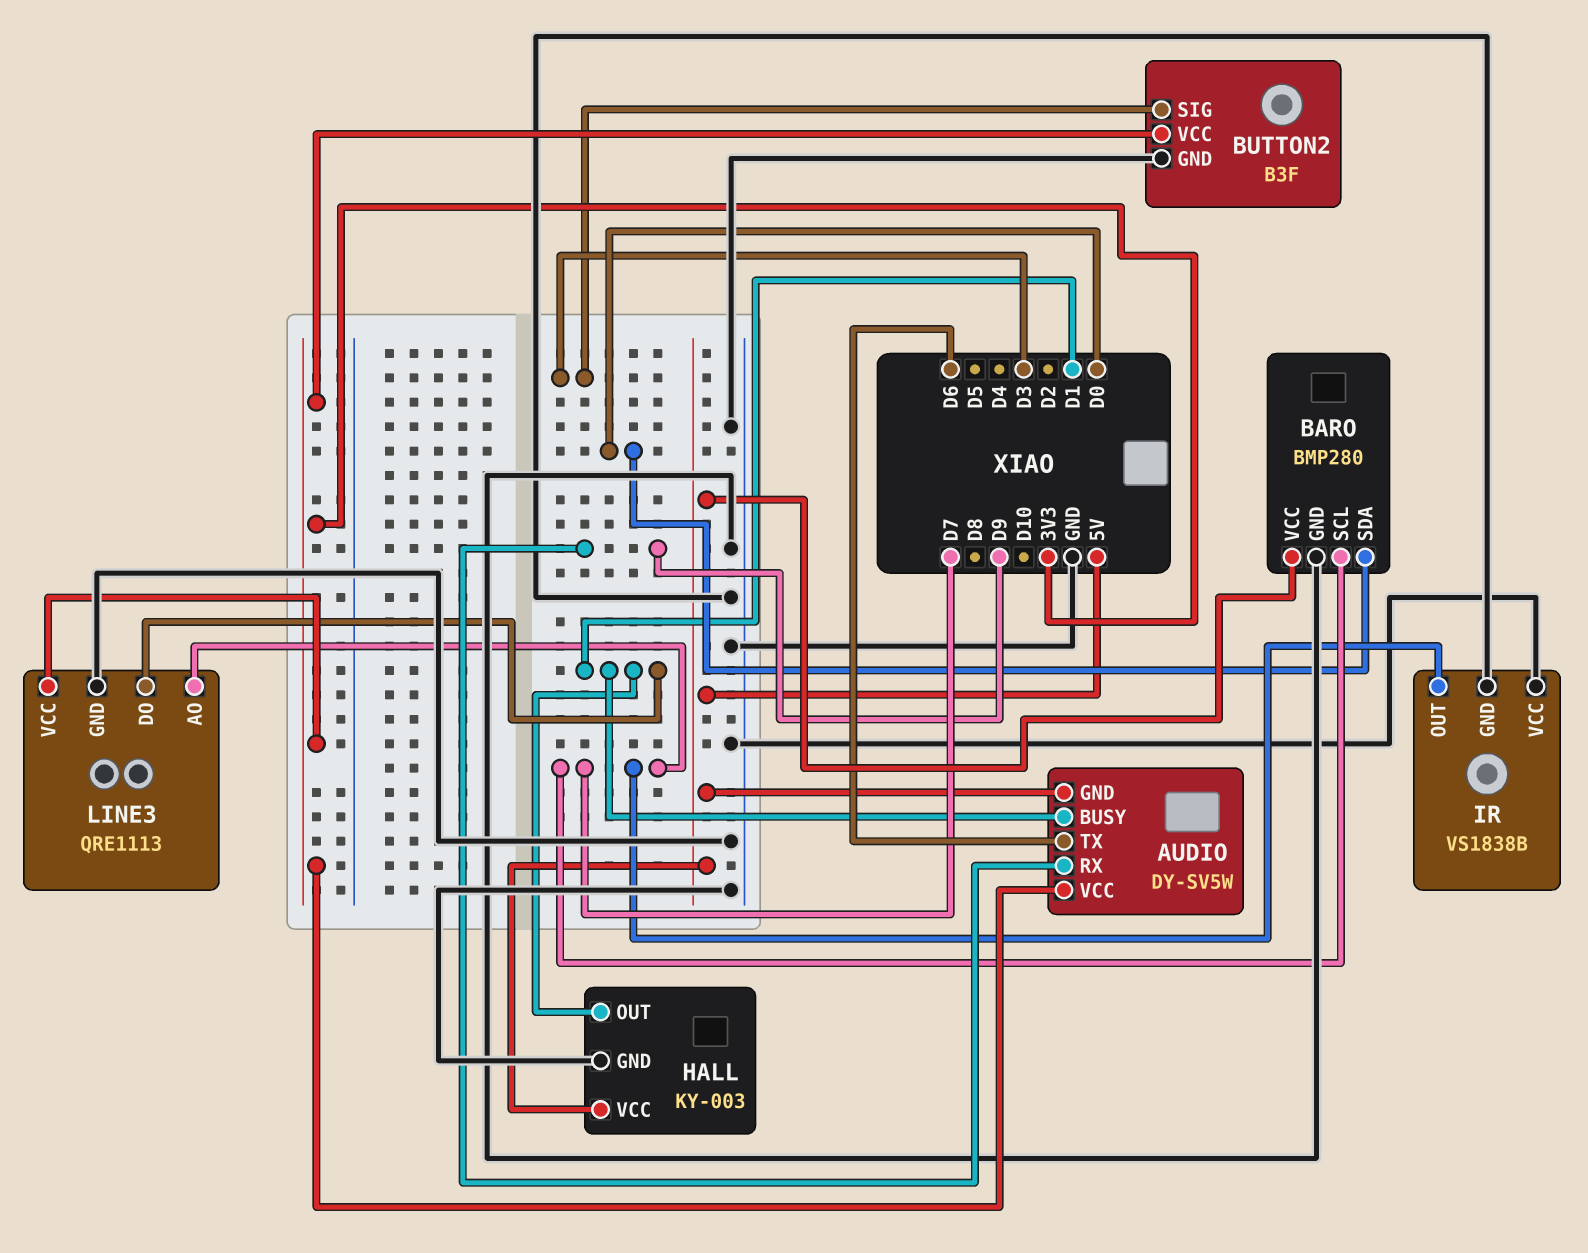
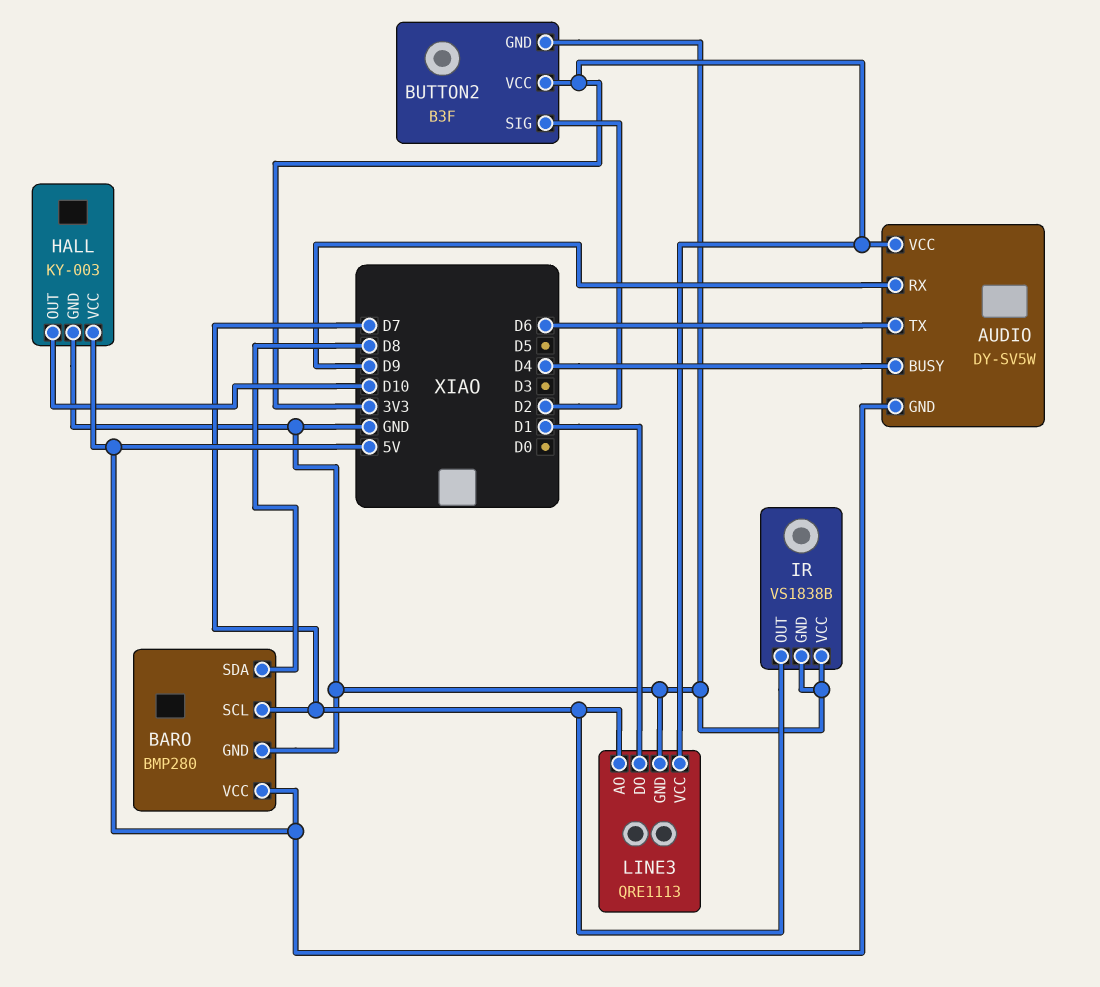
AUDIO pin BUSY: D1 -> D4
BARO pin SDA: D0 -> D8
BUTTON2 pin SIG: D3 -> D2
HALL pin OUT: D1 -> D10

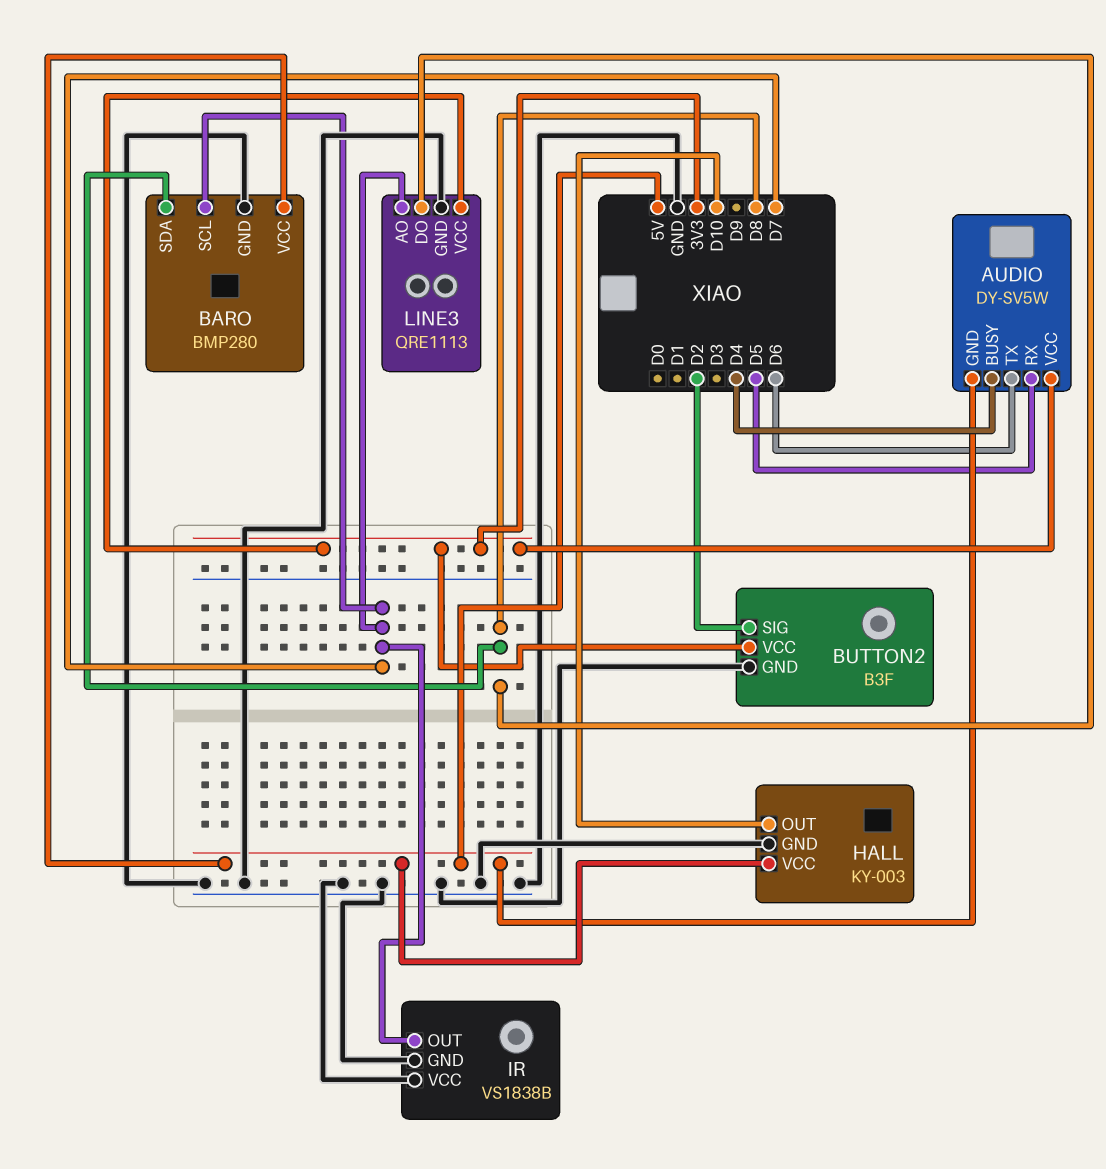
AUDIO pin RX: D9 -> D5
LINE3 pin DO: D1 -> D8

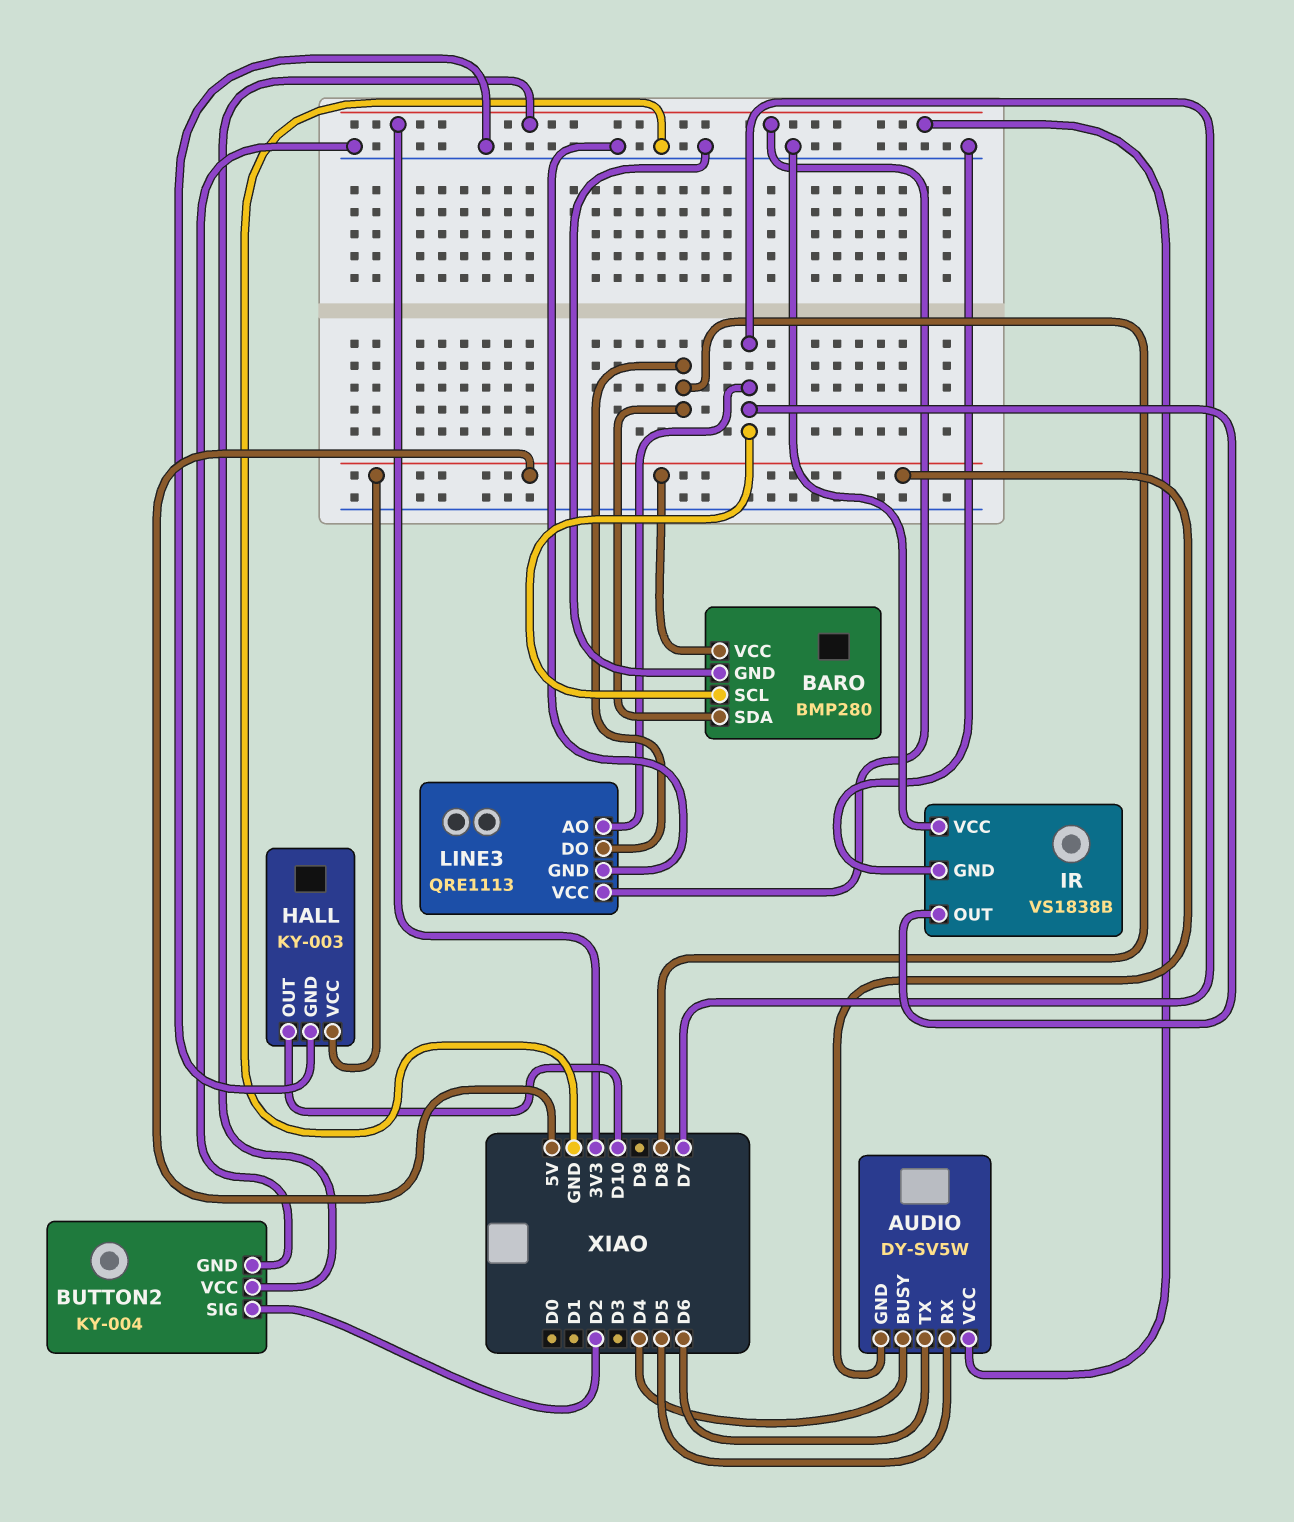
BUTTON2: B3F -> KY-004

